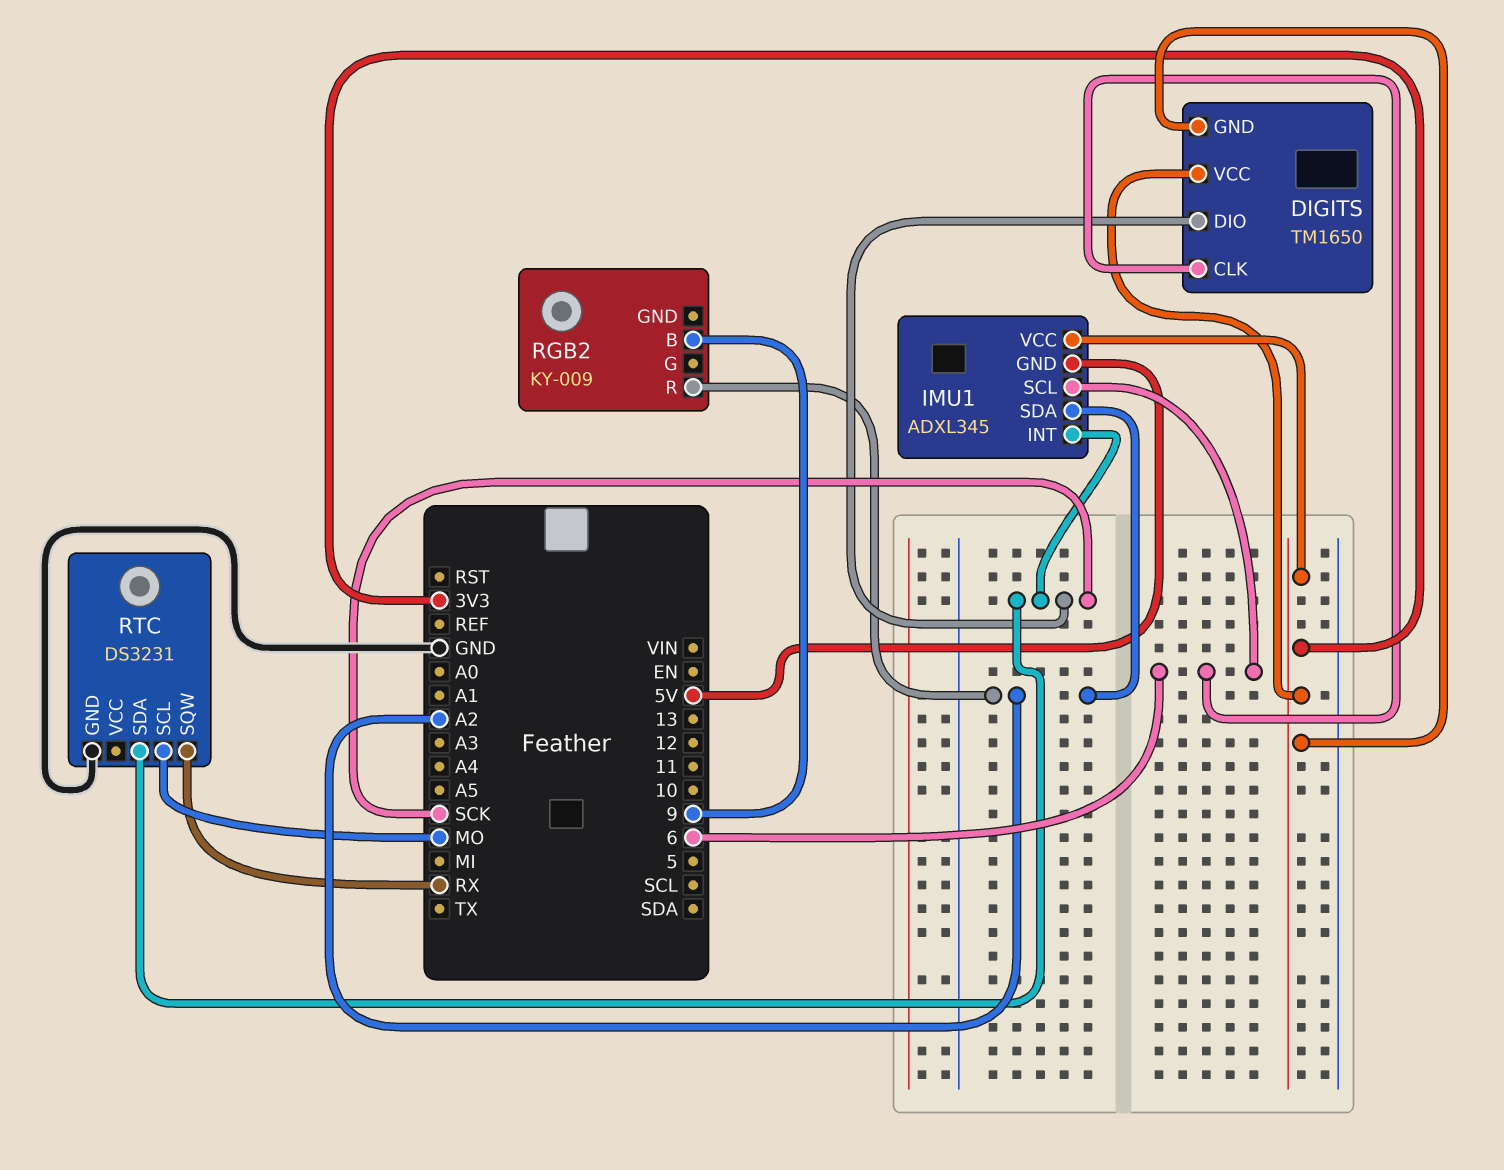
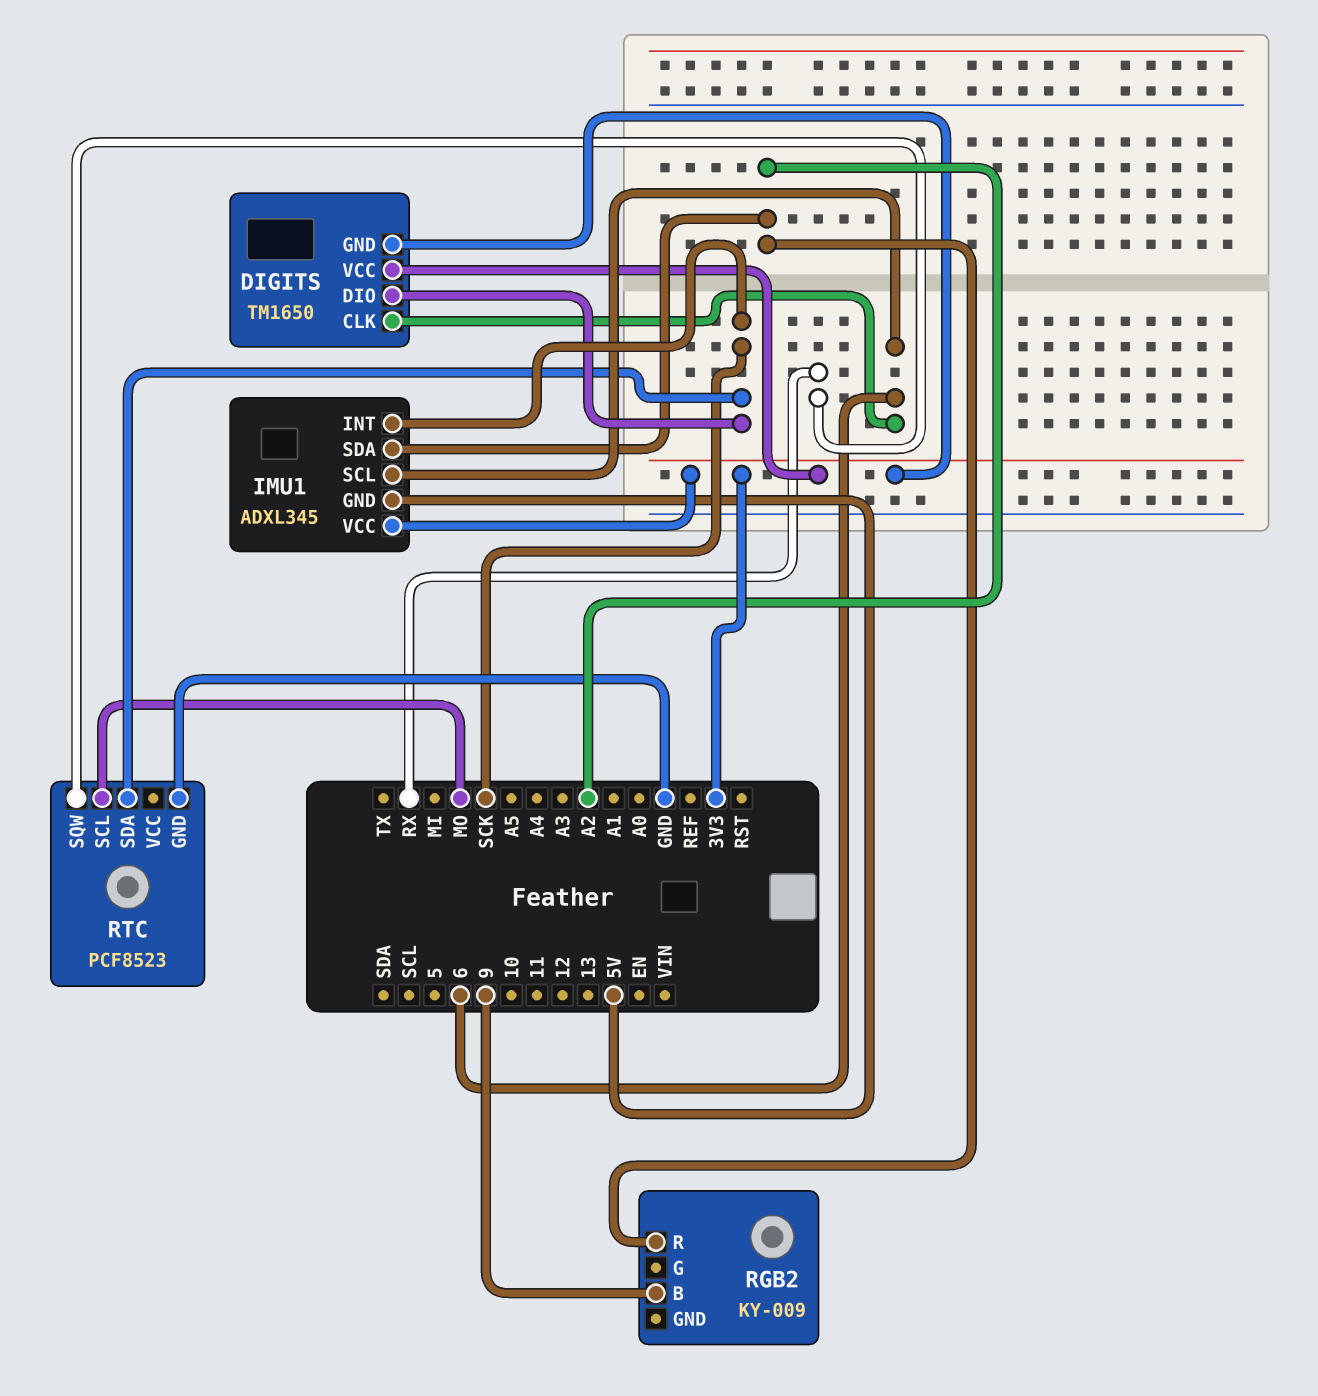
RTC: DS3231 -> PCF8523

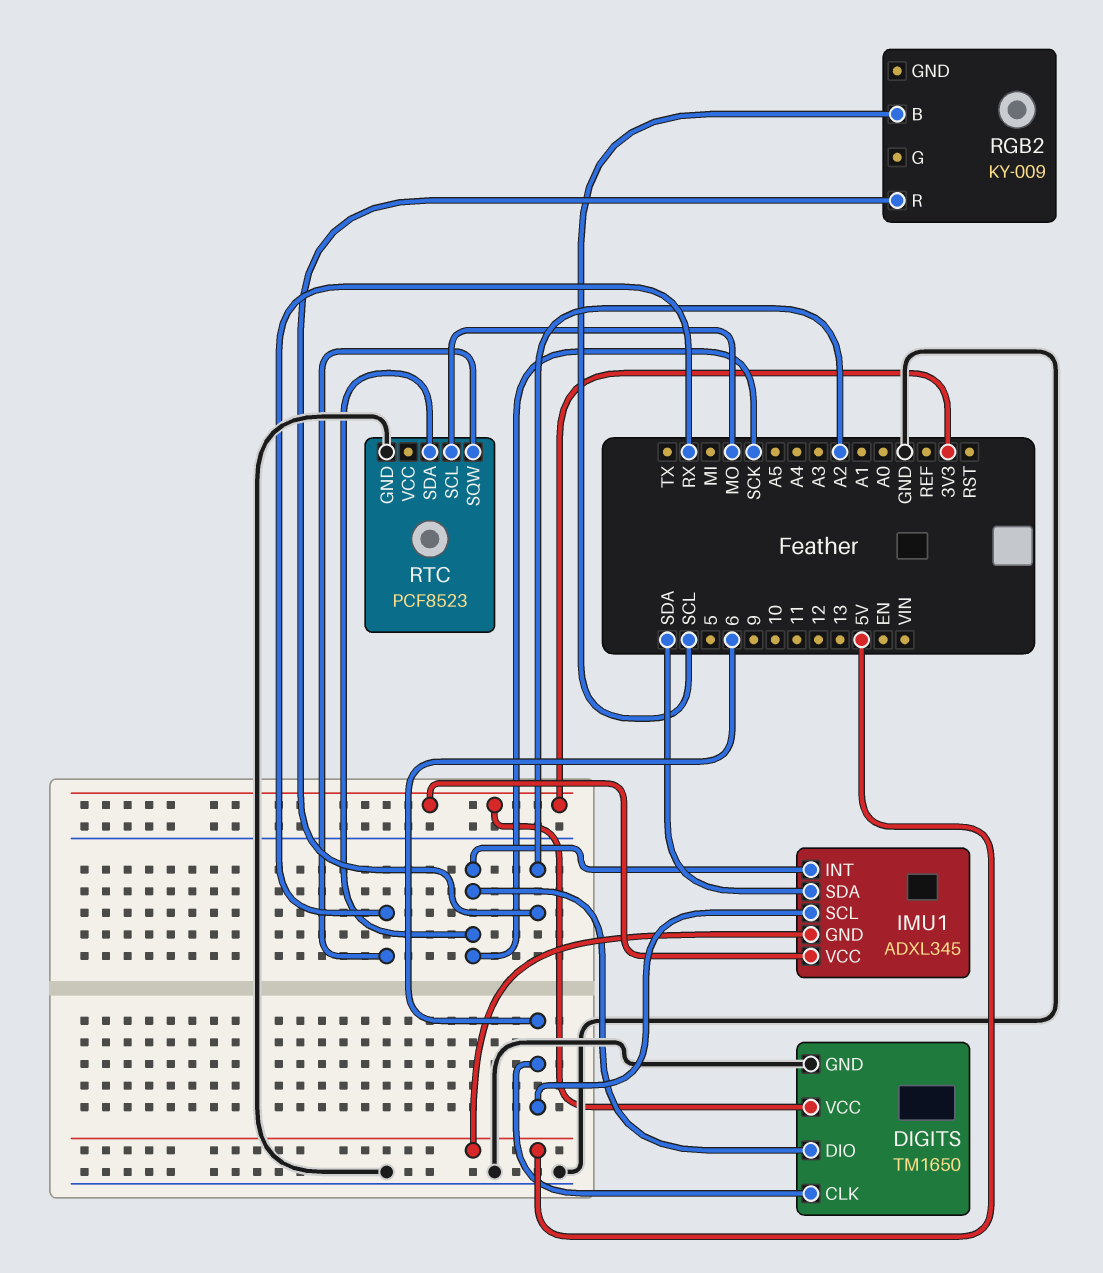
DIGITS pin GND: 3V3 -> GND
IMU1 pin SDA: A2 -> SDA
RGB2 pin B: 9 -> SCL

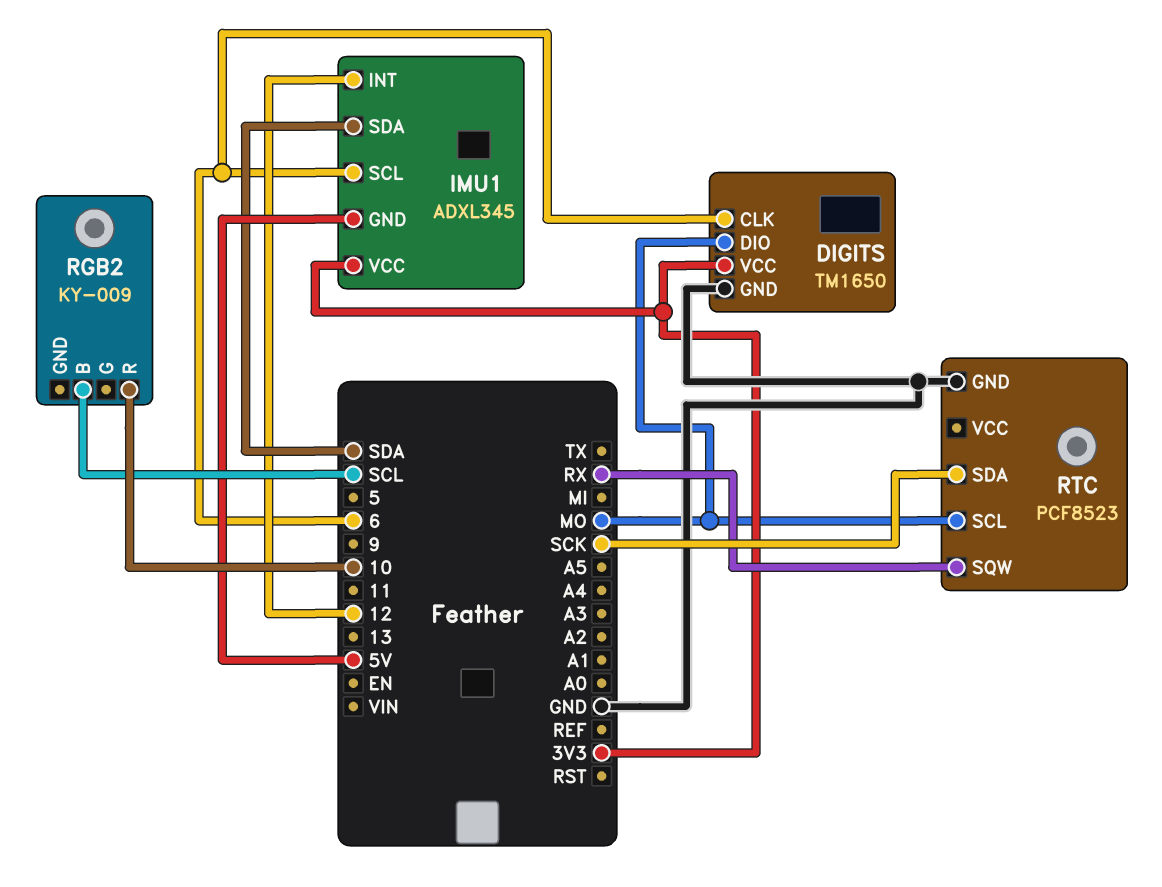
DIGITS pin DIO: SCK -> MO
IMU1 pin INT: SCK -> 12
RGB2 pin R: A2 -> 10

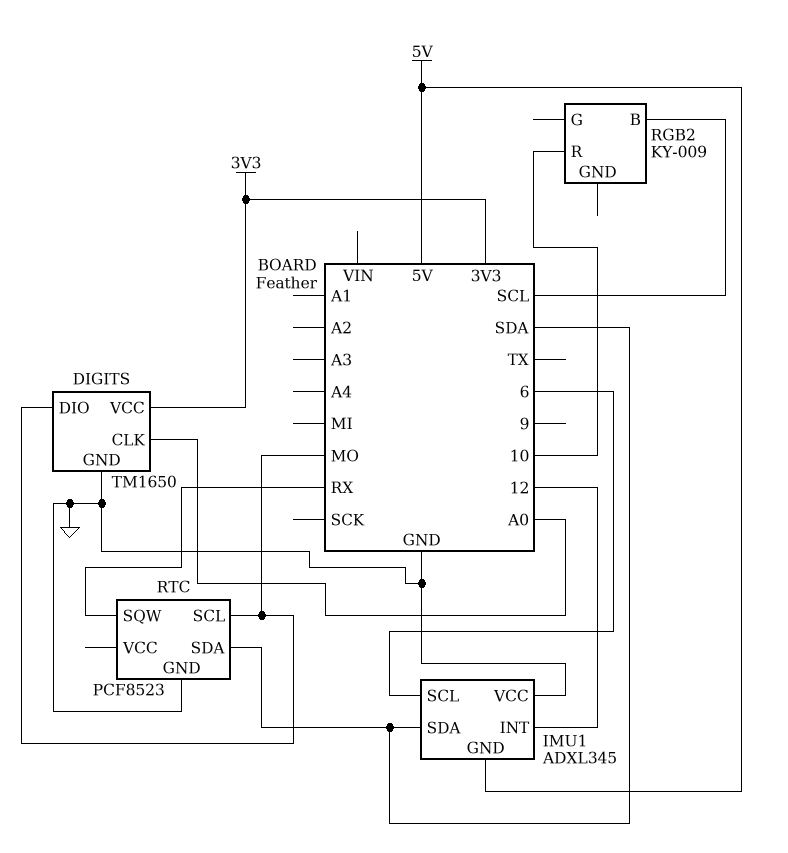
DIGITS pin CLK: 6 -> A0
IMU1 pin VCC: 3V3 -> GND
RTC pin SDA: SCK -> SDA

